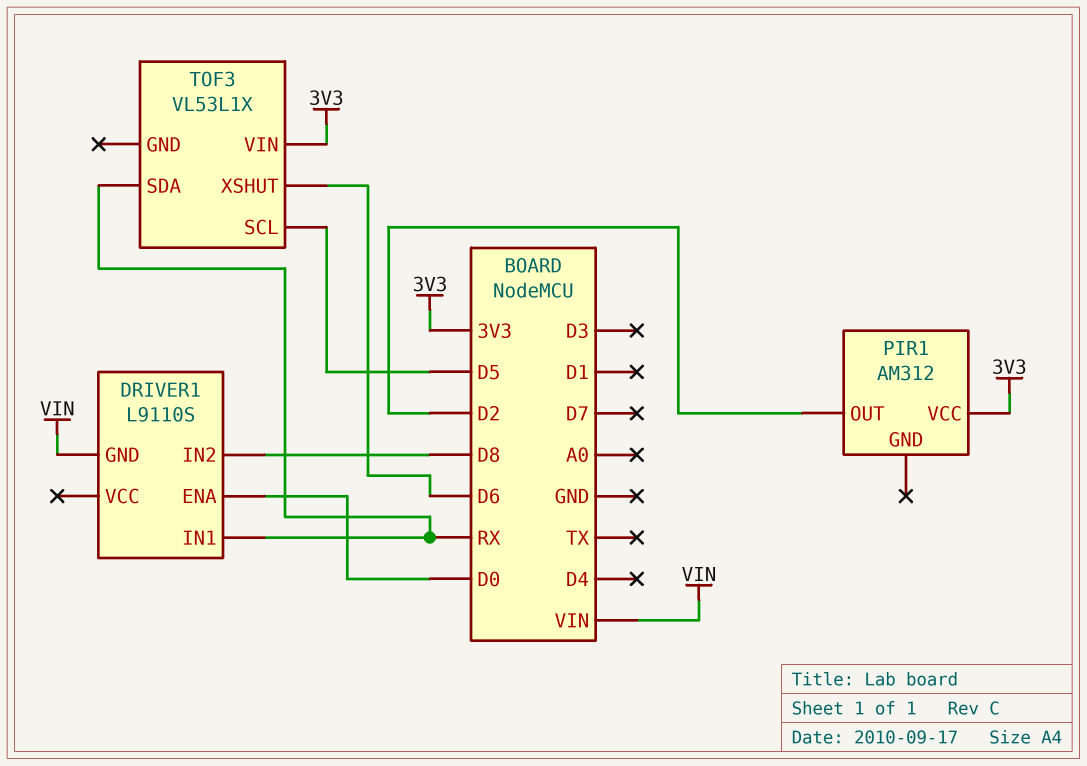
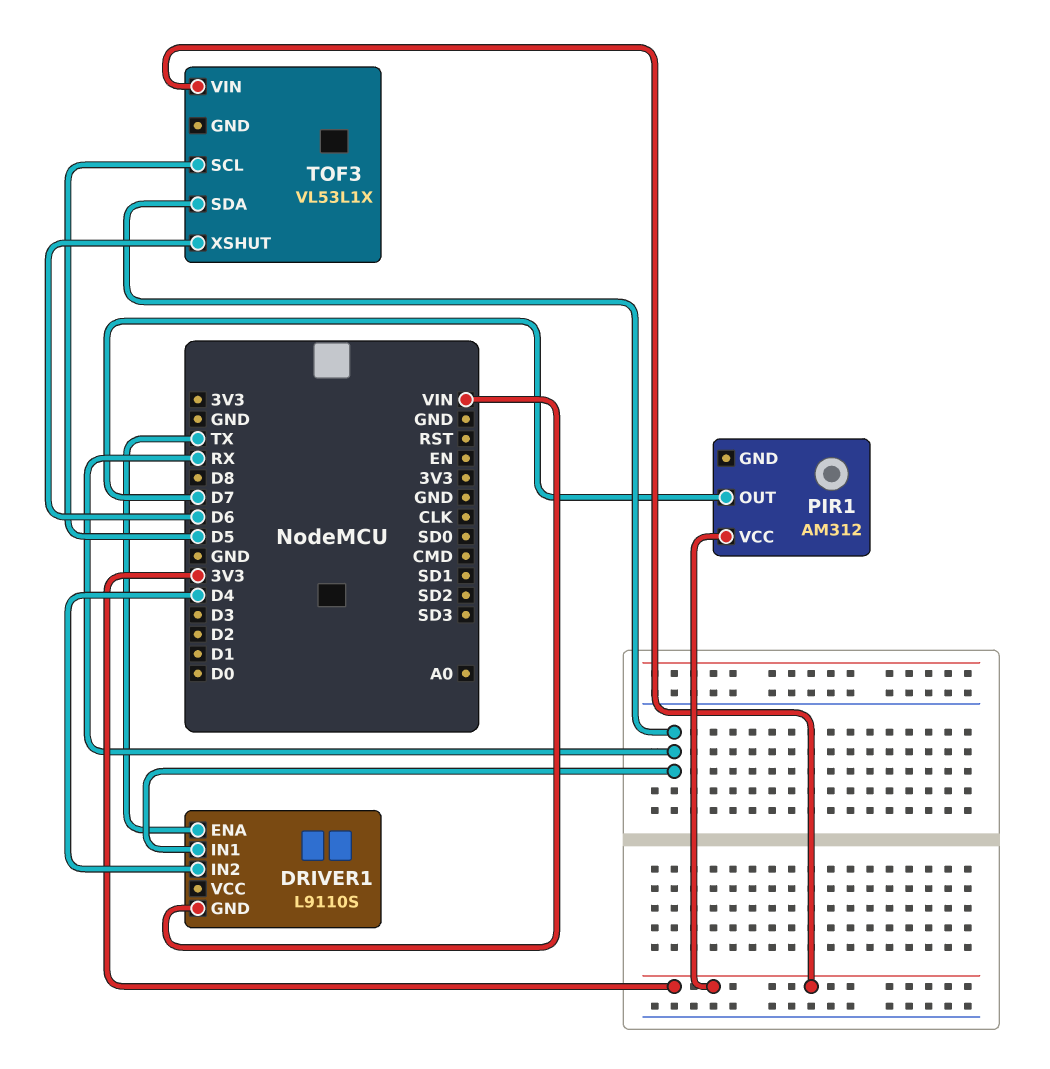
DRIVER1 pin ENA: D0 -> TX
DRIVER1 pin IN2: D8 -> D4
PIR1 pin OUT: D2 -> D7

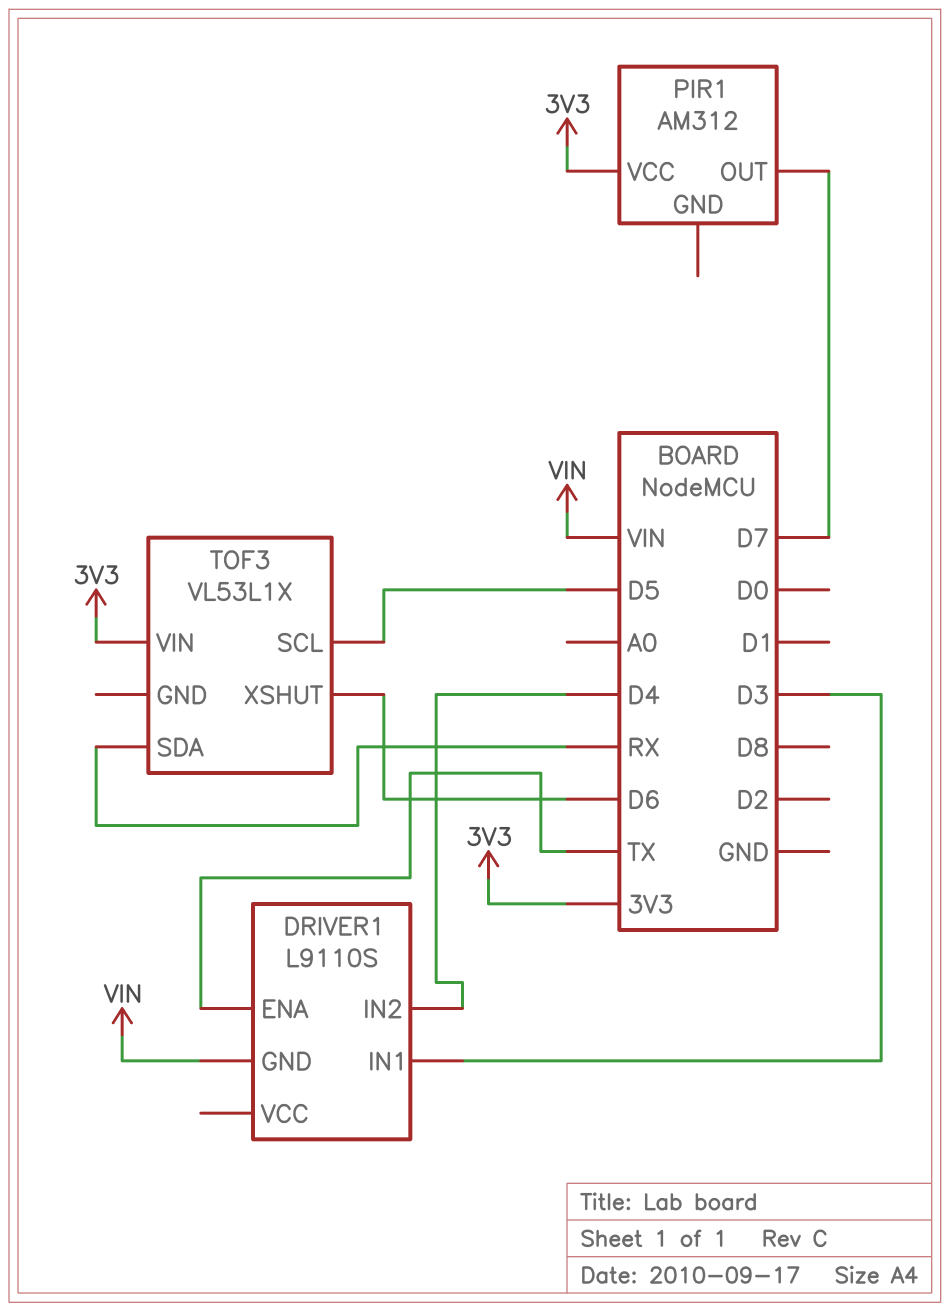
DRIVER1 pin IN1: RX -> D3

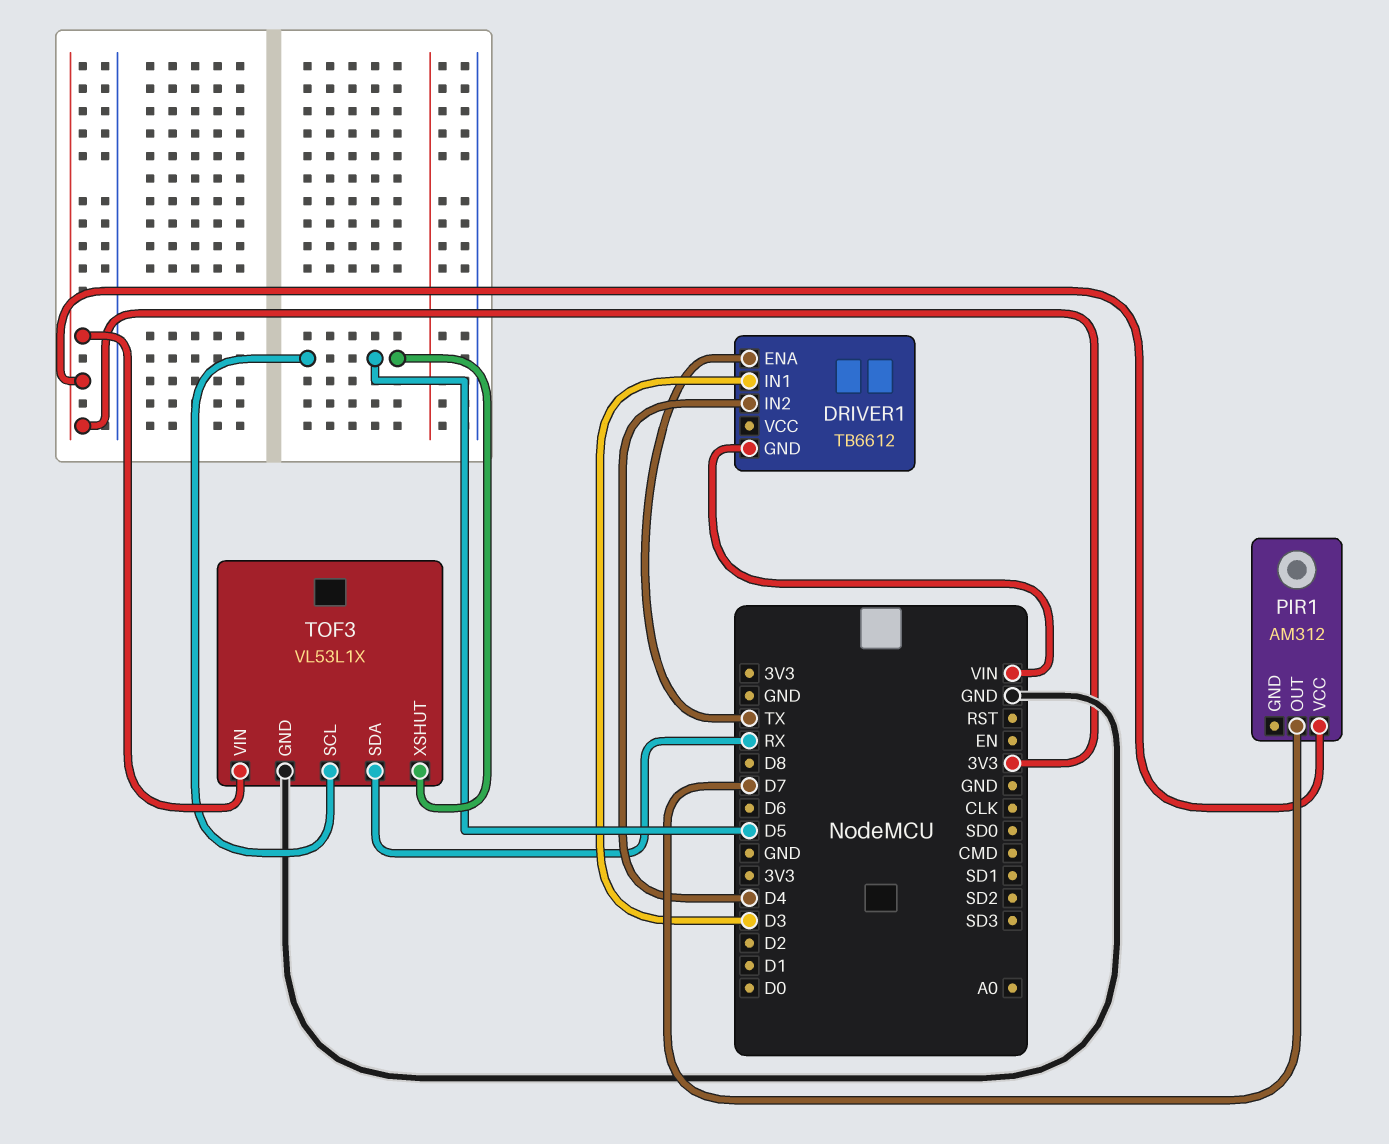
DRIVER1: L9110S -> TB6612
TOF3 pin GND: none -> GND
TOF3 pin XSHUT: D6 -> D5

